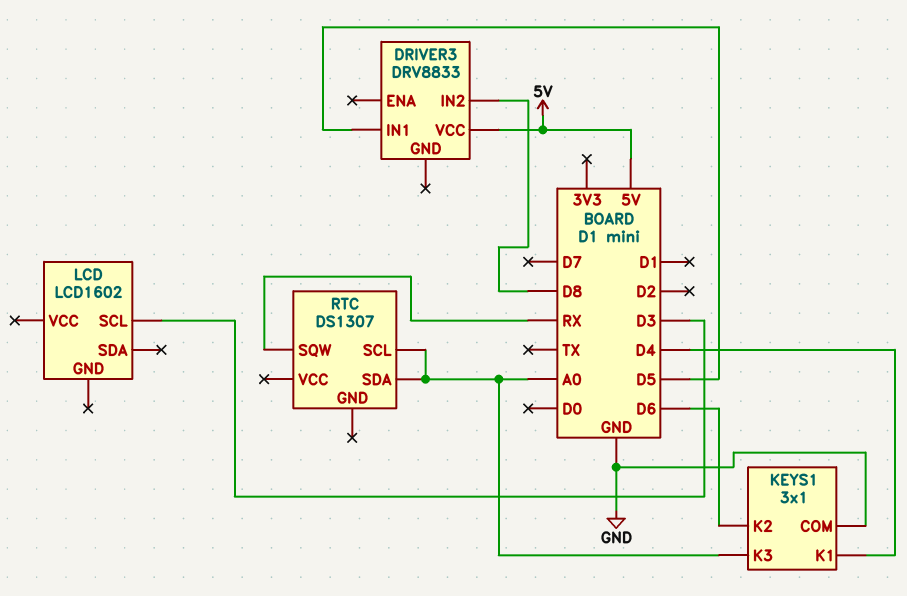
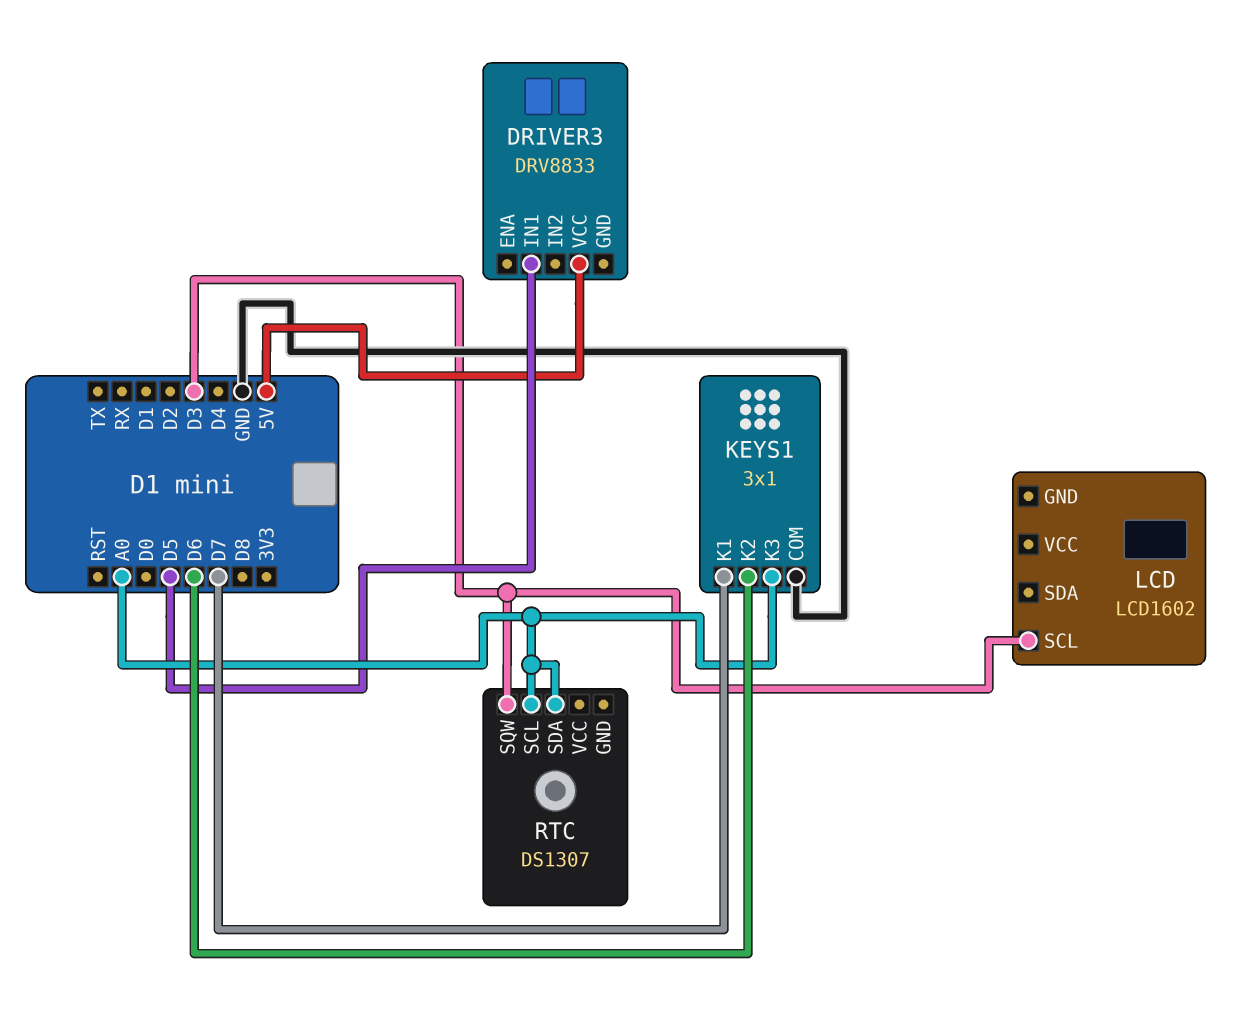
DRIVER3 pin IN2: D8 -> none
KEYS1 pin K1: D4 -> D7
RTC pin SQW: RX -> D3

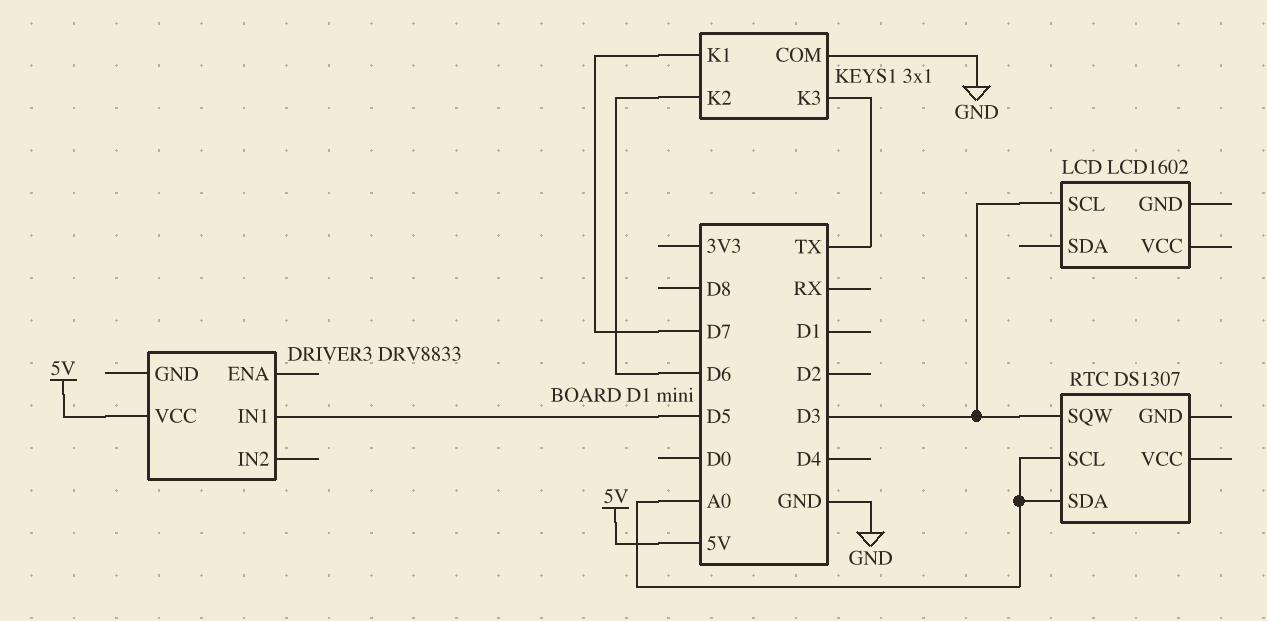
KEYS1 pin K3: A0 -> TX

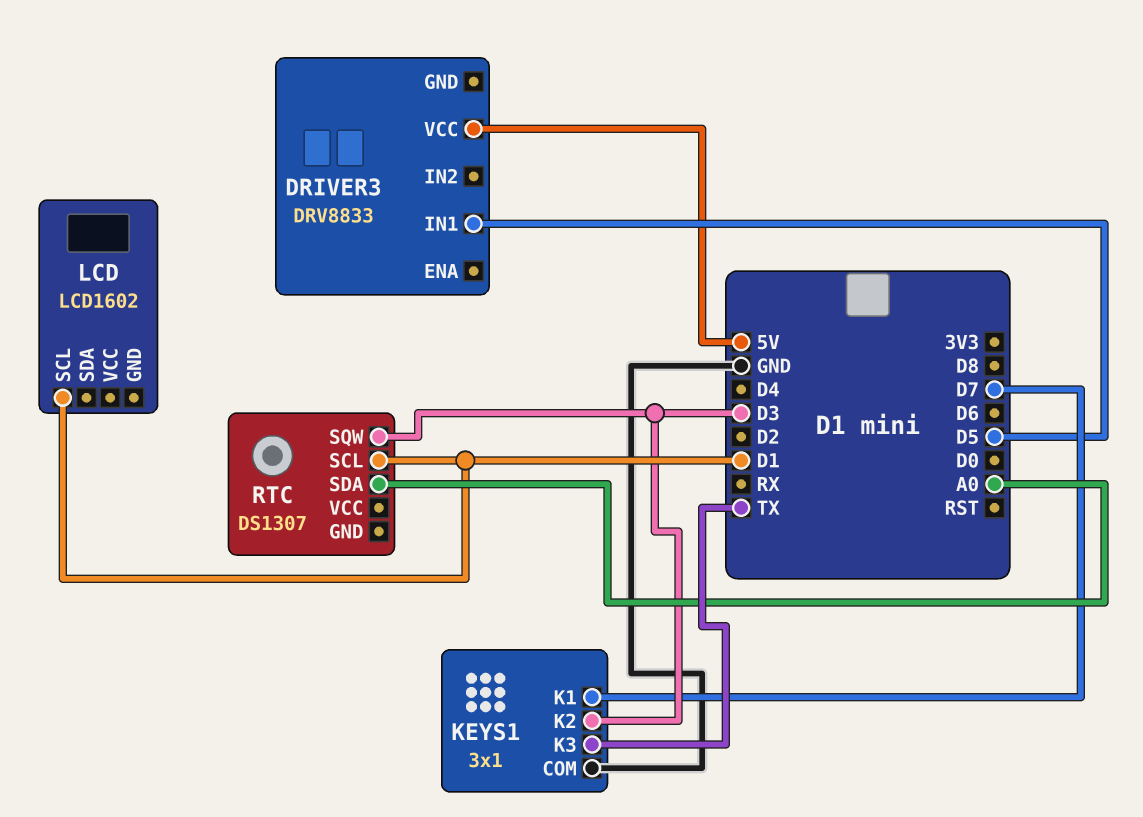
KEYS1 pin K2: D6 -> D3
LCD pin SCL: D3 -> D1
RTC pin SCL: A0 -> D1

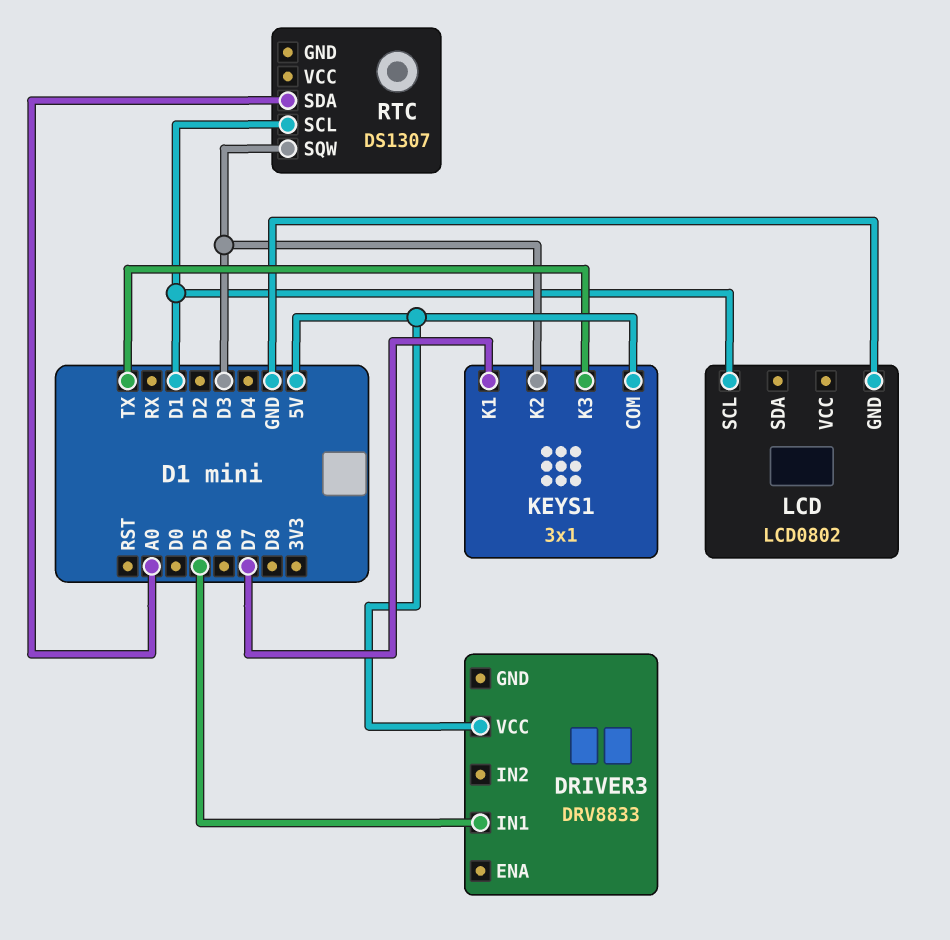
KEYS1 pin COM: GND -> 5V
LCD: LCD1602 -> LCD0802
LCD pin GND: none -> GND

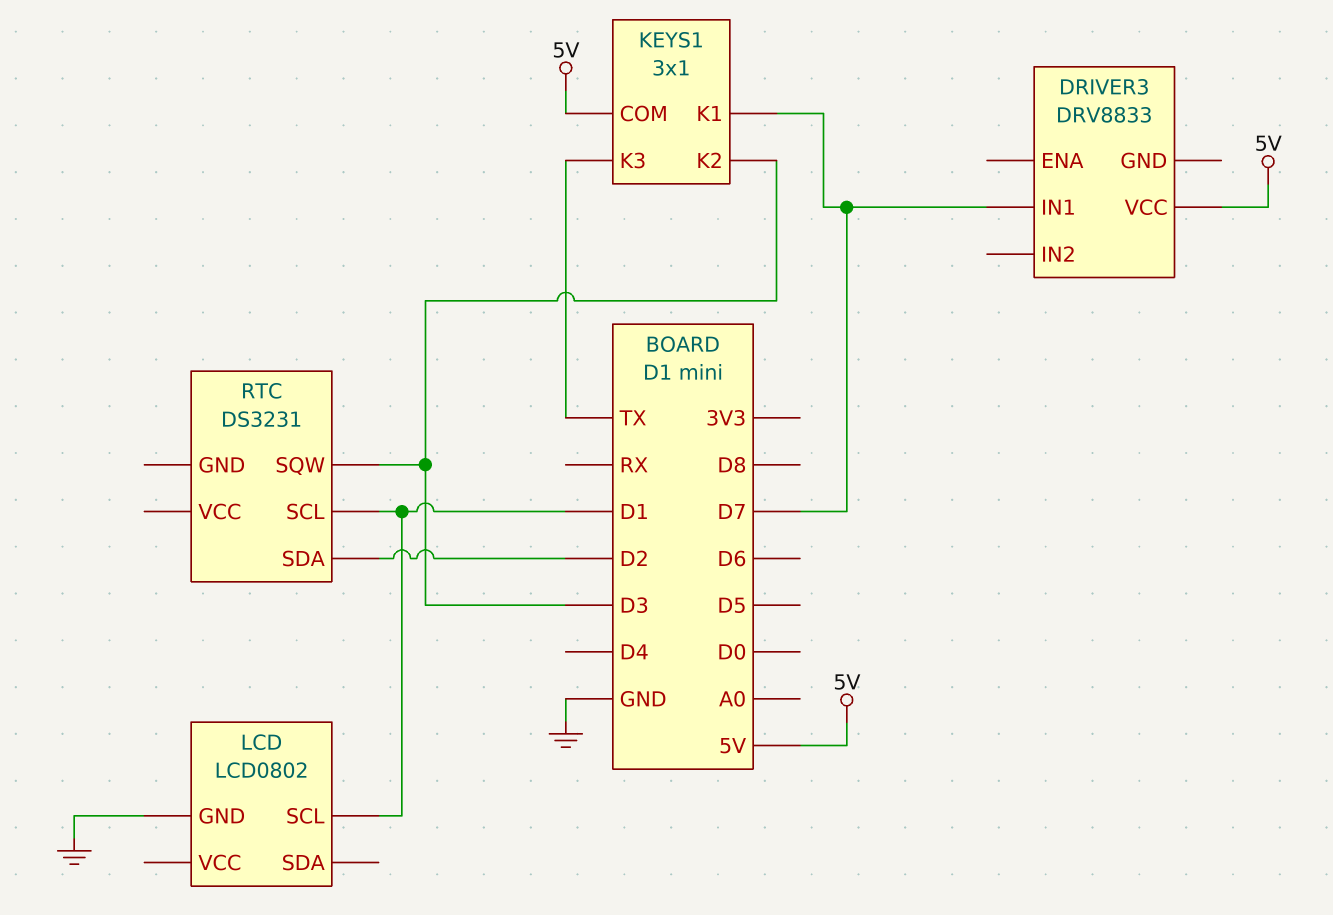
DRIVER3 pin IN1: D5 -> D7
RTC: DS1307 -> DS3231
RTC pin SDA: A0 -> D2

